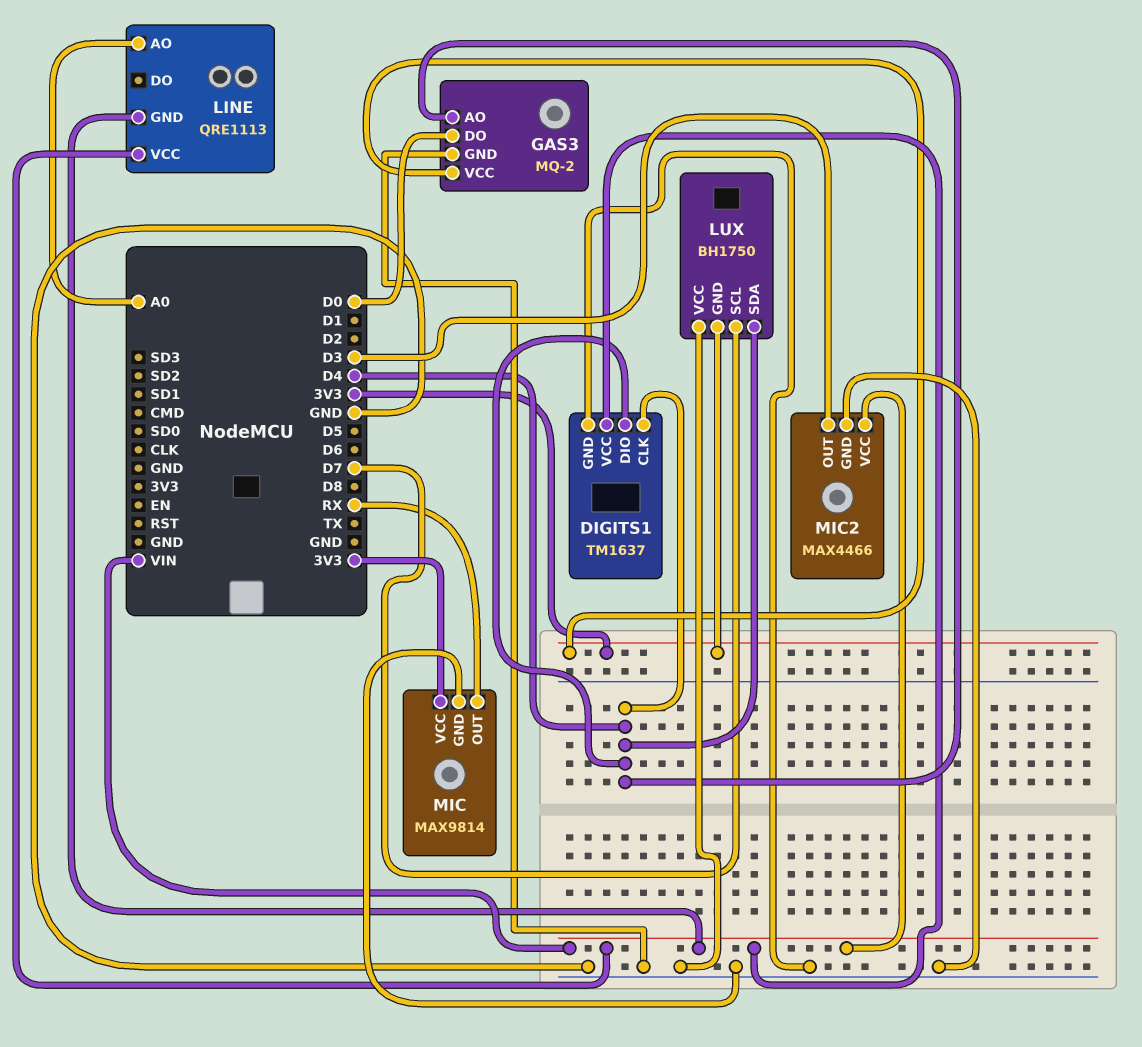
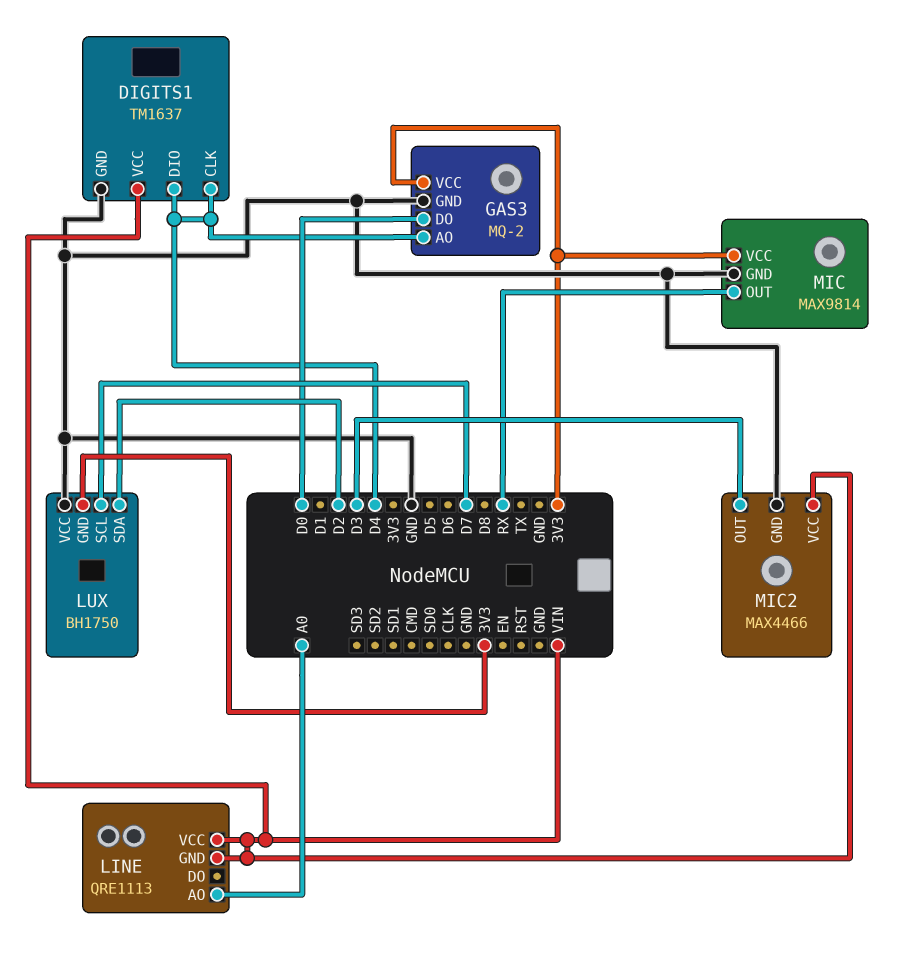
LUX pin SDA: D4 -> D2

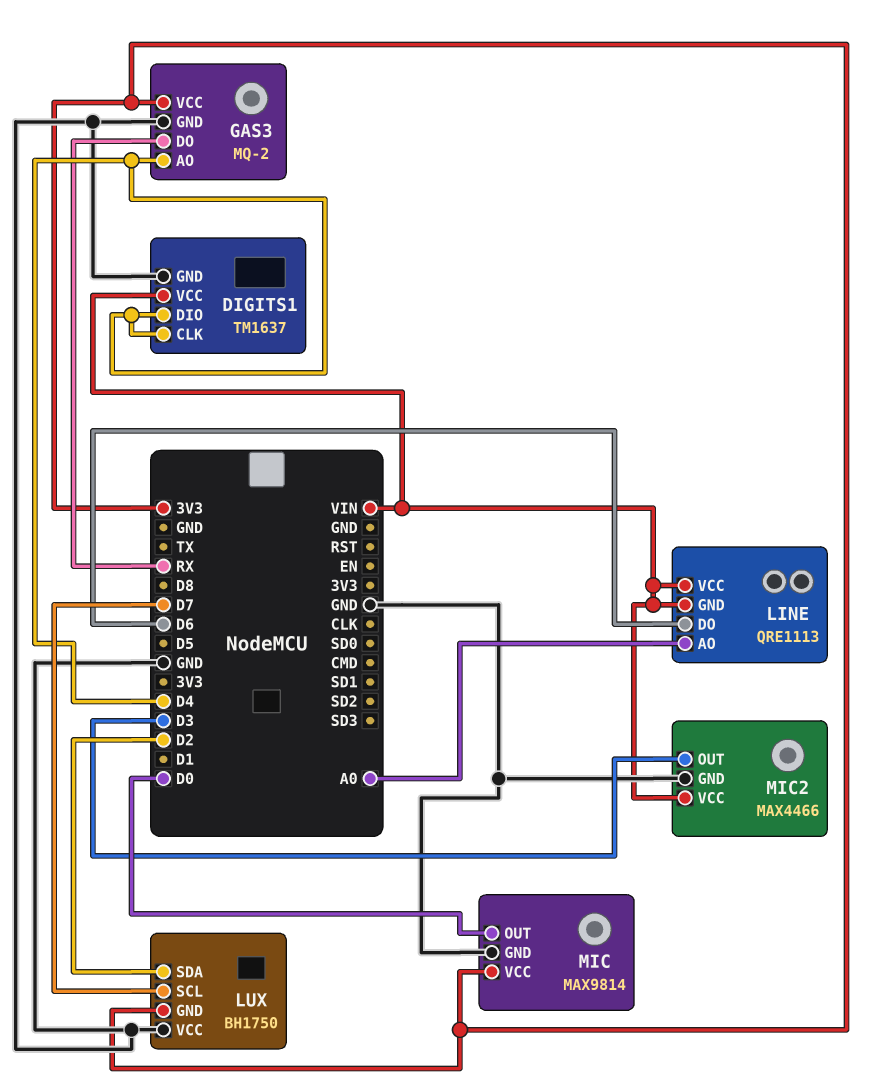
GAS3 pin DO: D0 -> RX
LINE pin DO: none -> D6
MIC pin OUT: RX -> D0

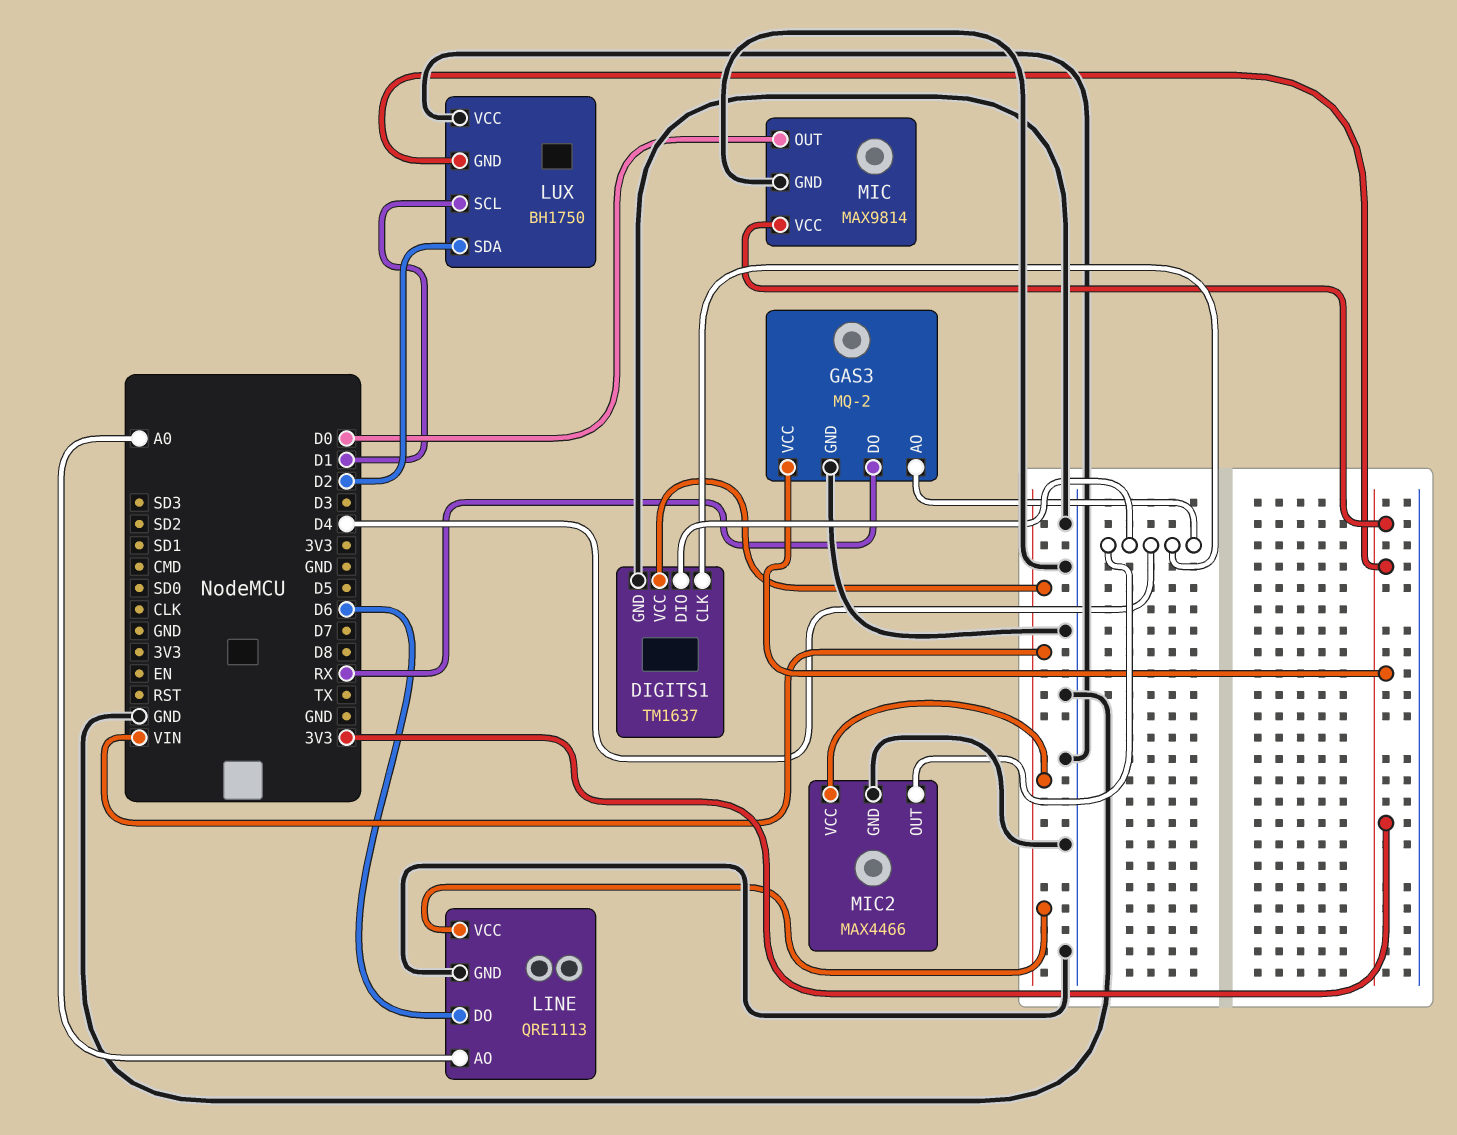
LINE pin GND: VIN -> GND
LUX pin SCL: D7 -> D1
MIC2 pin OUT: D3 -> D4

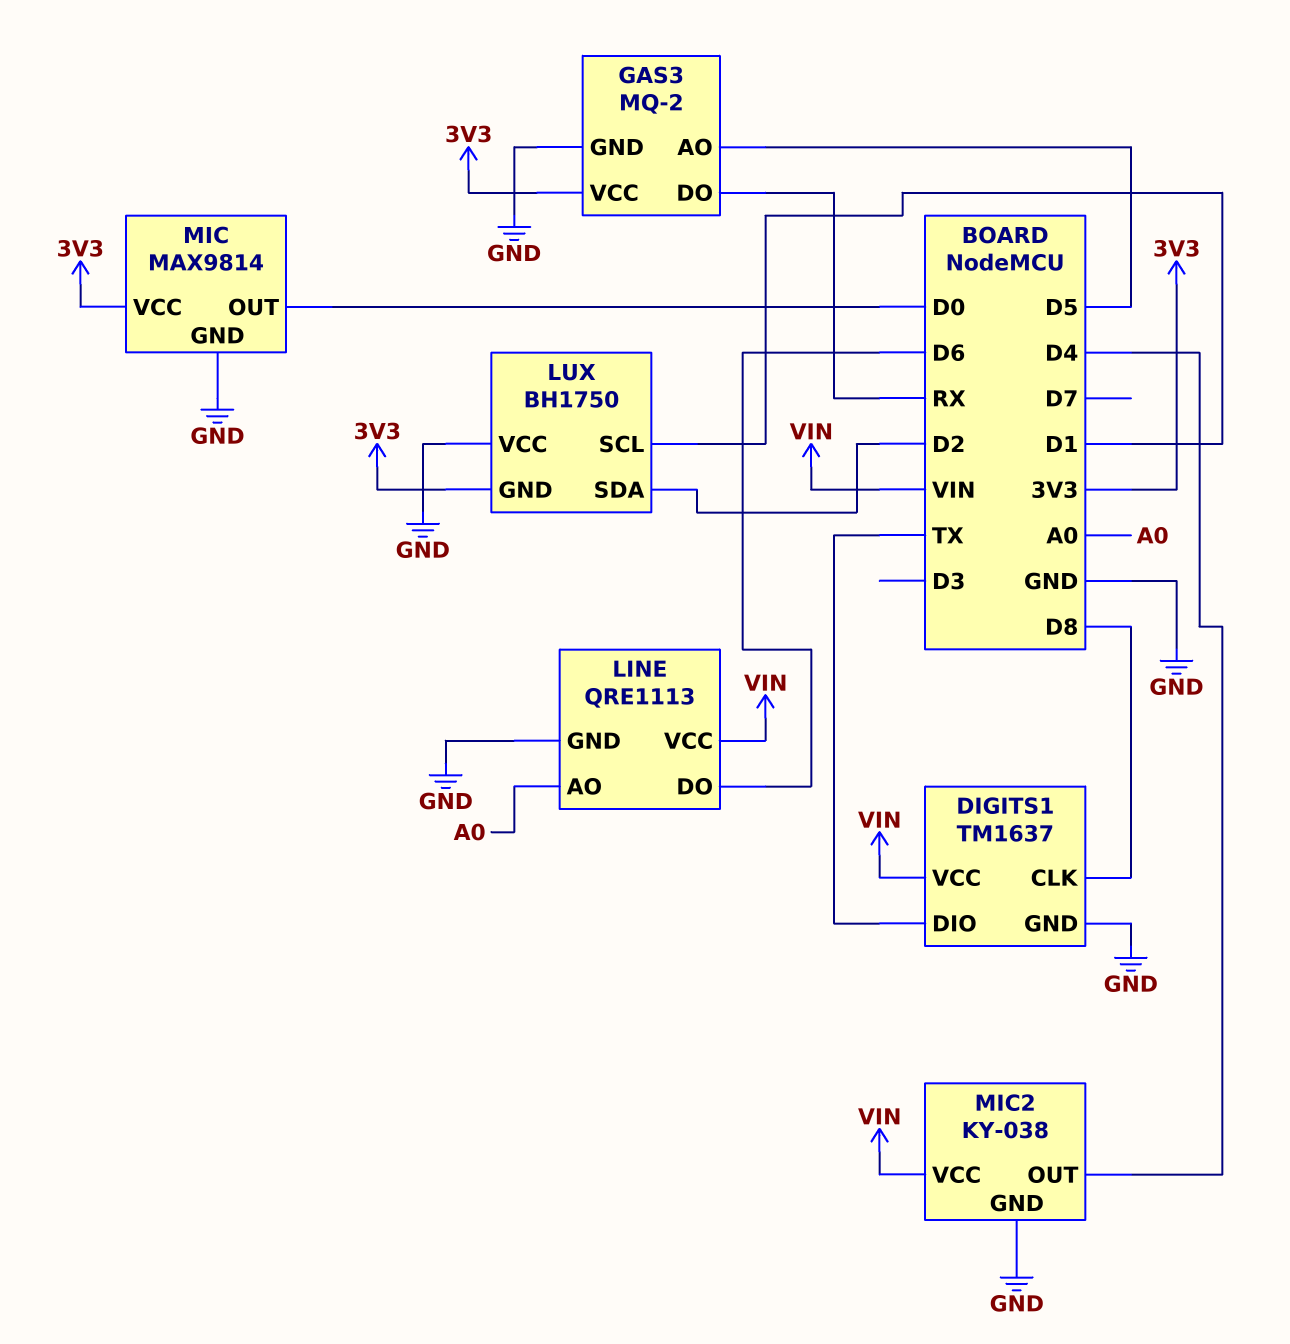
DIGITS1 pin CLK: D4 -> D8
DIGITS1 pin DIO: D4 -> TX
GAS3 pin AO: D4 -> D5
MIC2: MAX4466 -> KY-038

